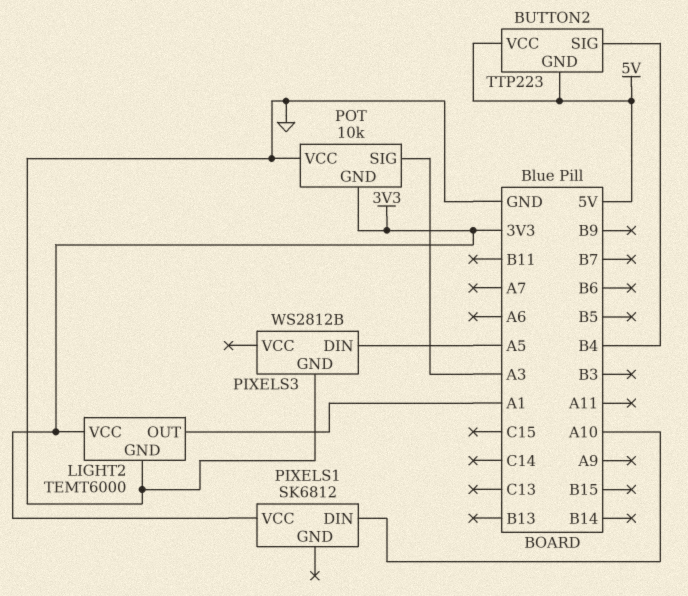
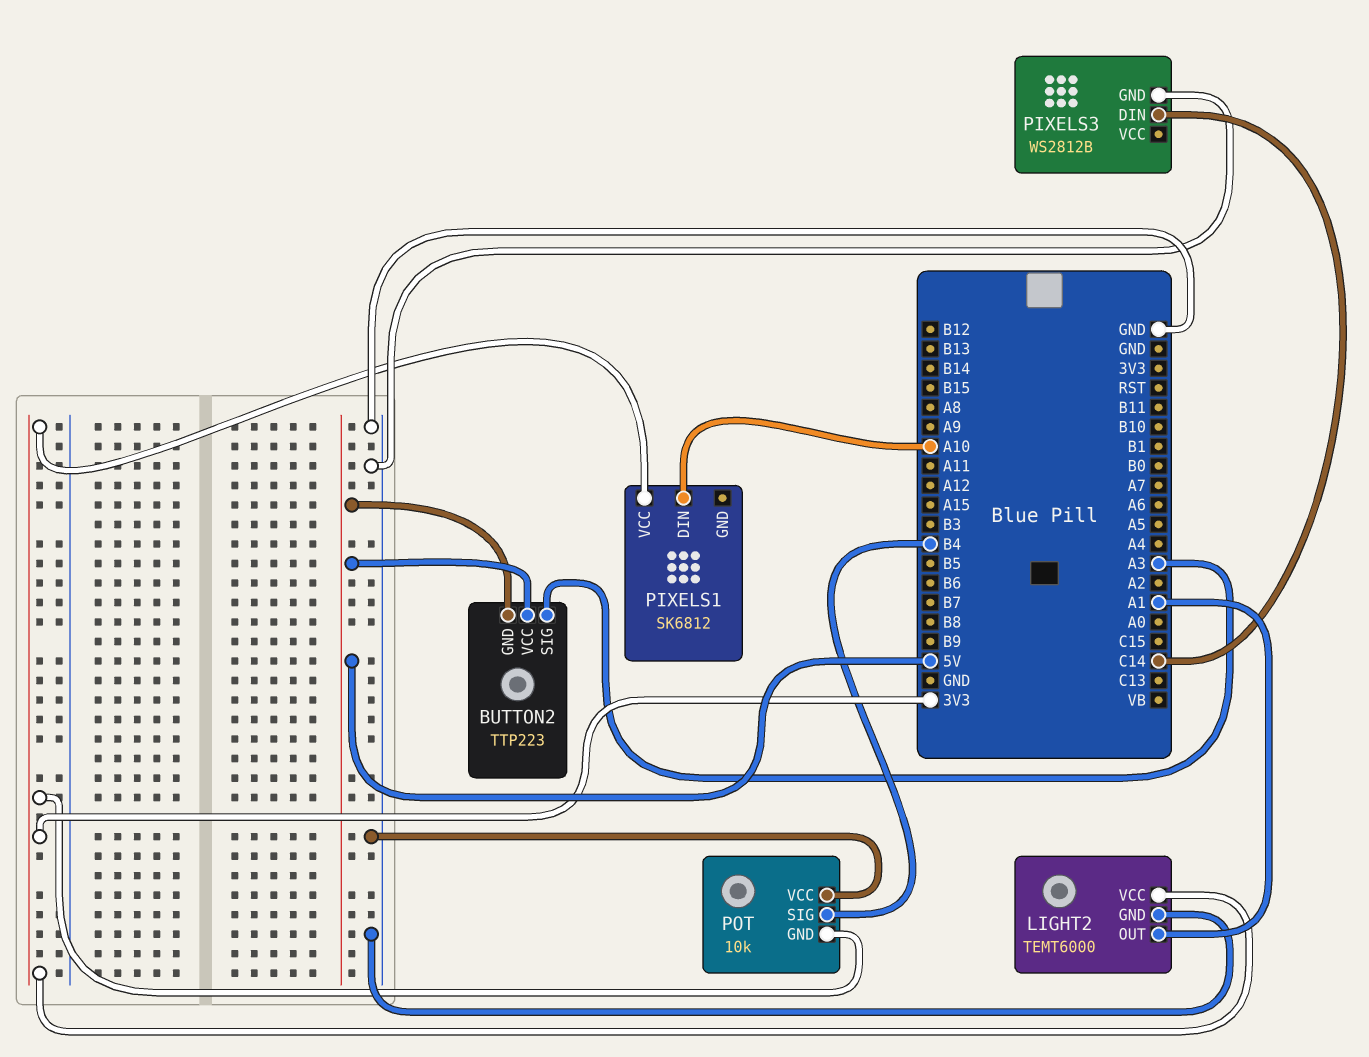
BUTTON2 pin SIG: B4 -> A3
PIXELS3 pin DIN: A5 -> C14
POT pin SIG: A3 -> B4

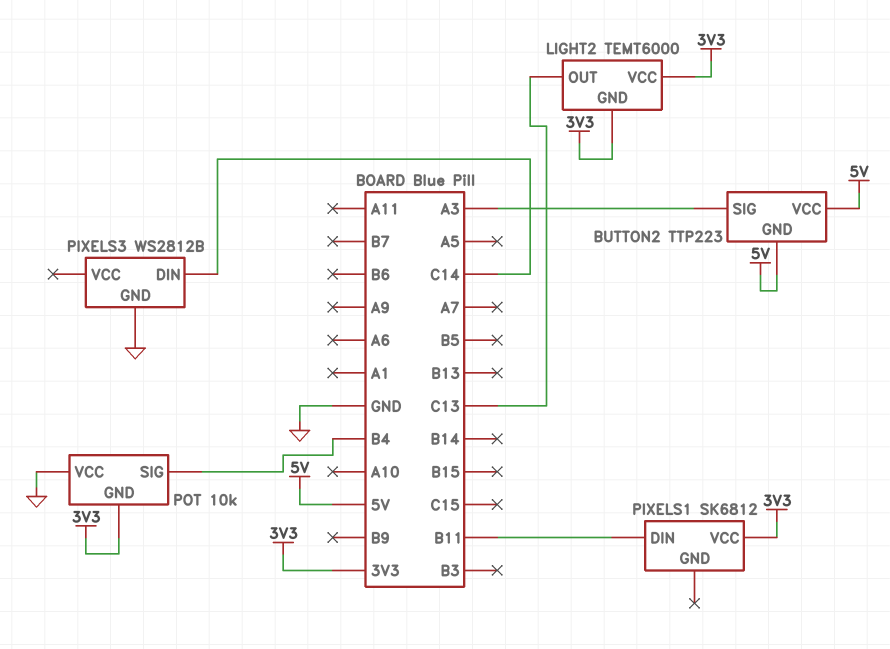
LIGHT2 pin GND: GND -> 3V3
LIGHT2 pin OUT: A1 -> C13
PIXELS1 pin DIN: A10 -> B11

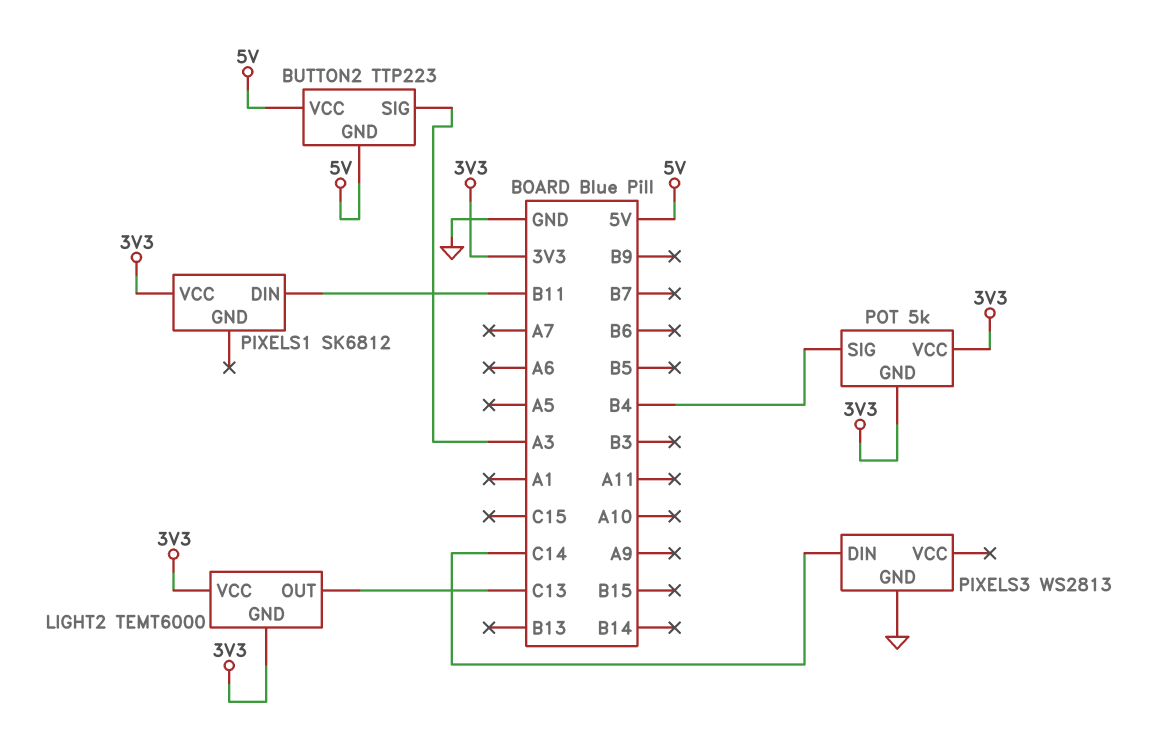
PIXELS3: WS2812B -> WS2813
POT: 10k -> 5k
POT pin VCC: GND -> 3V3

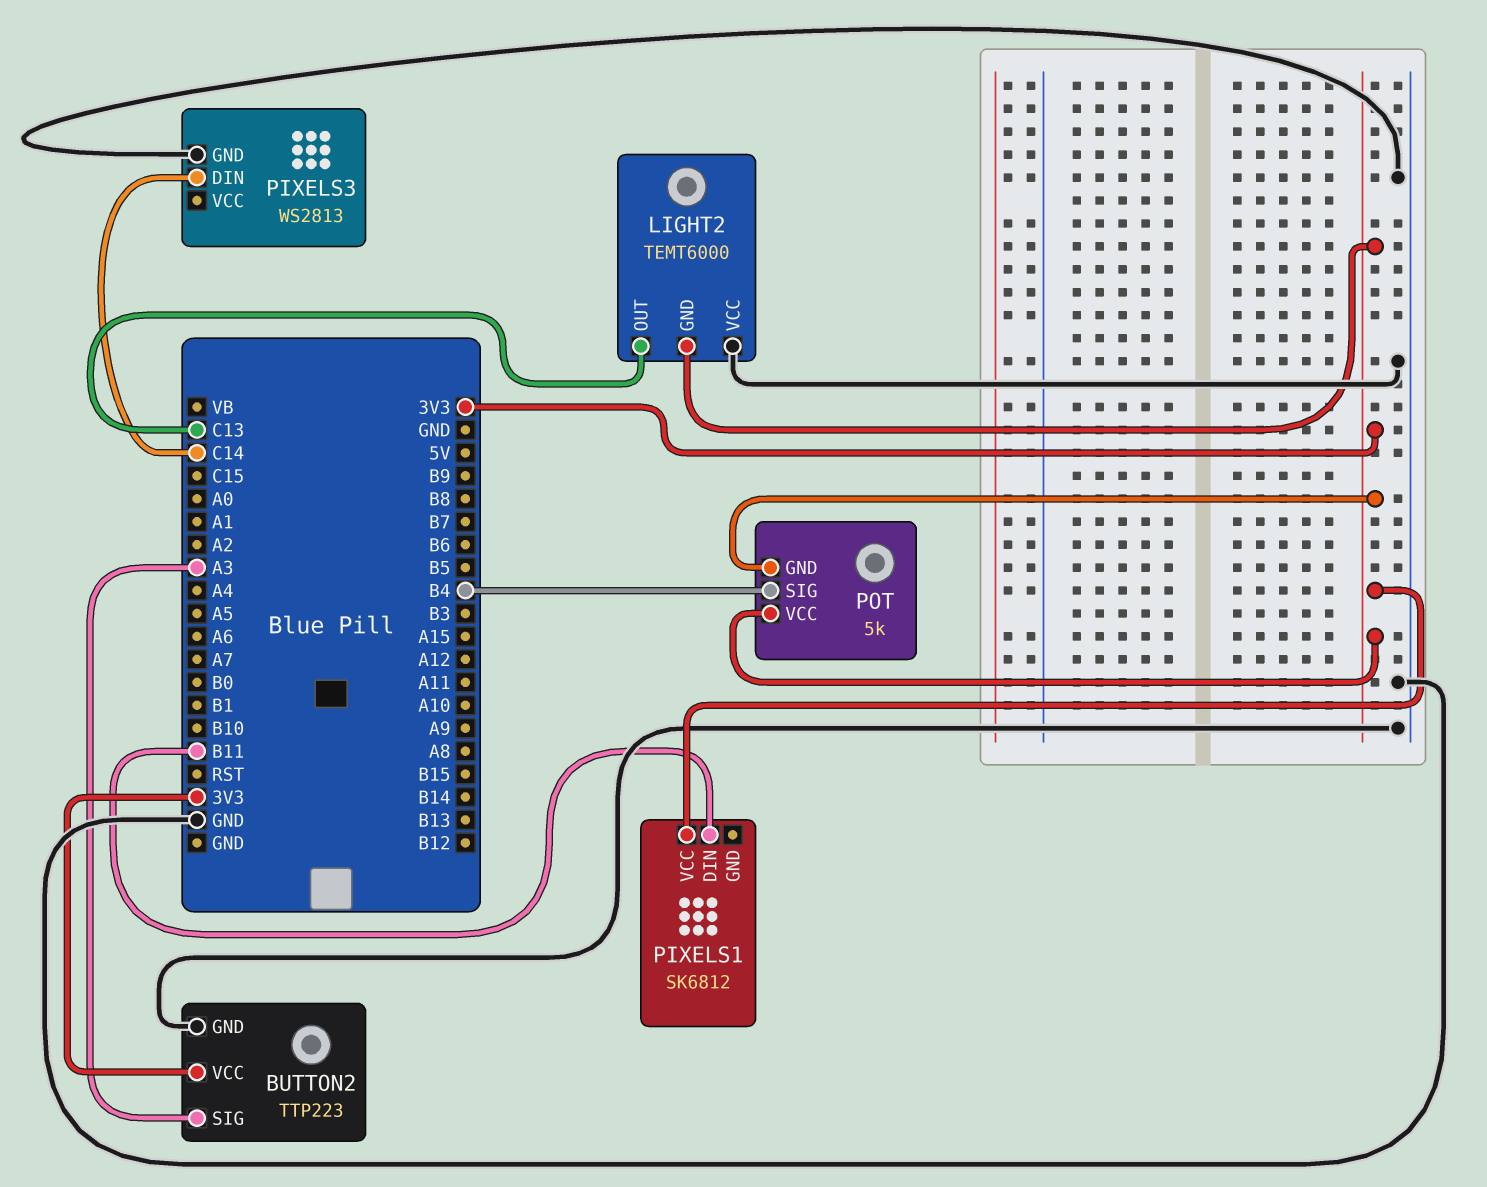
BUTTON2 pin GND: 5V -> GND
BUTTON2 pin VCC: 5V -> 3V3
LIGHT2 pin VCC: 3V3 -> GND

